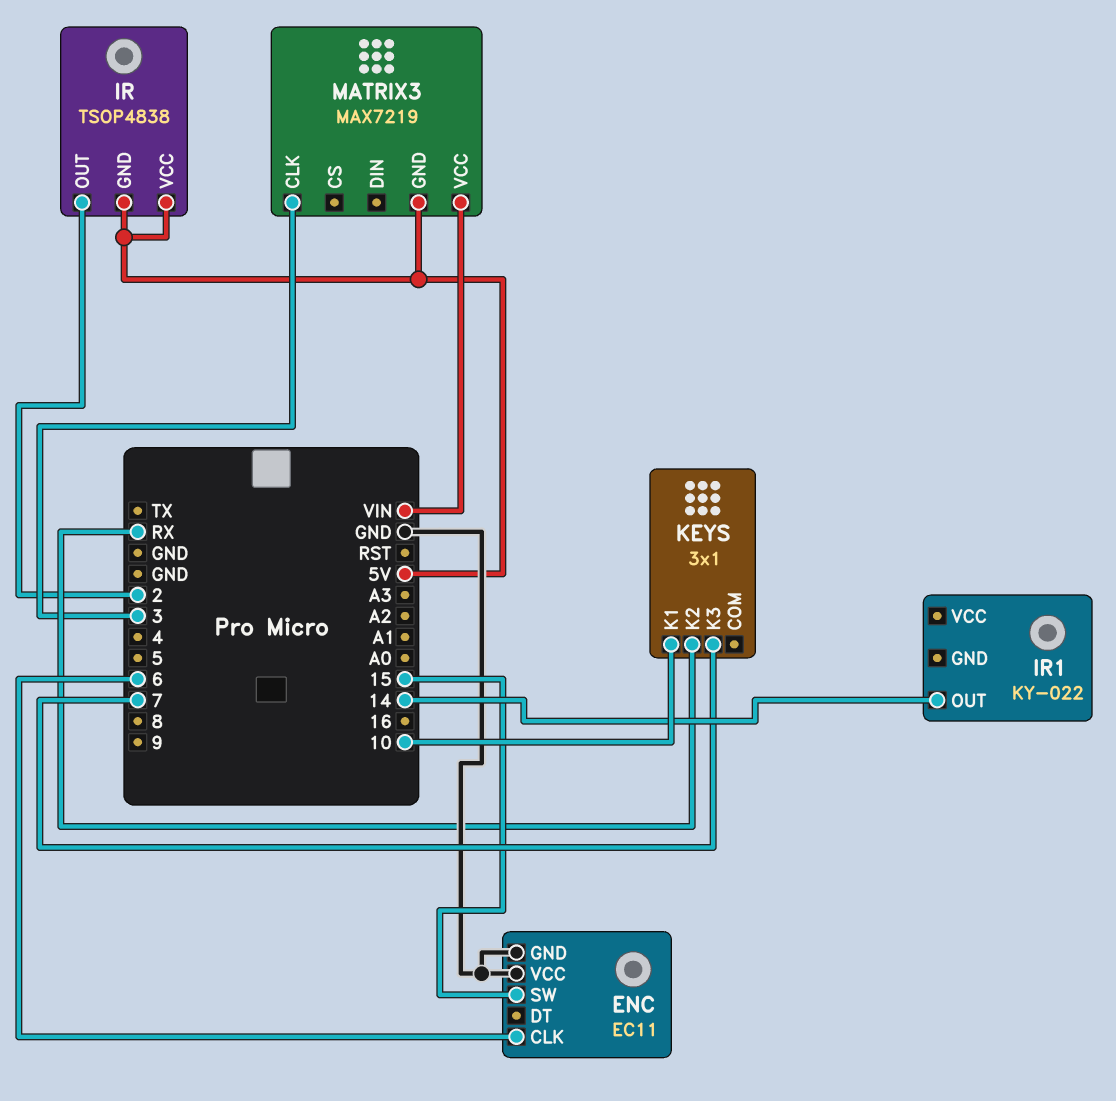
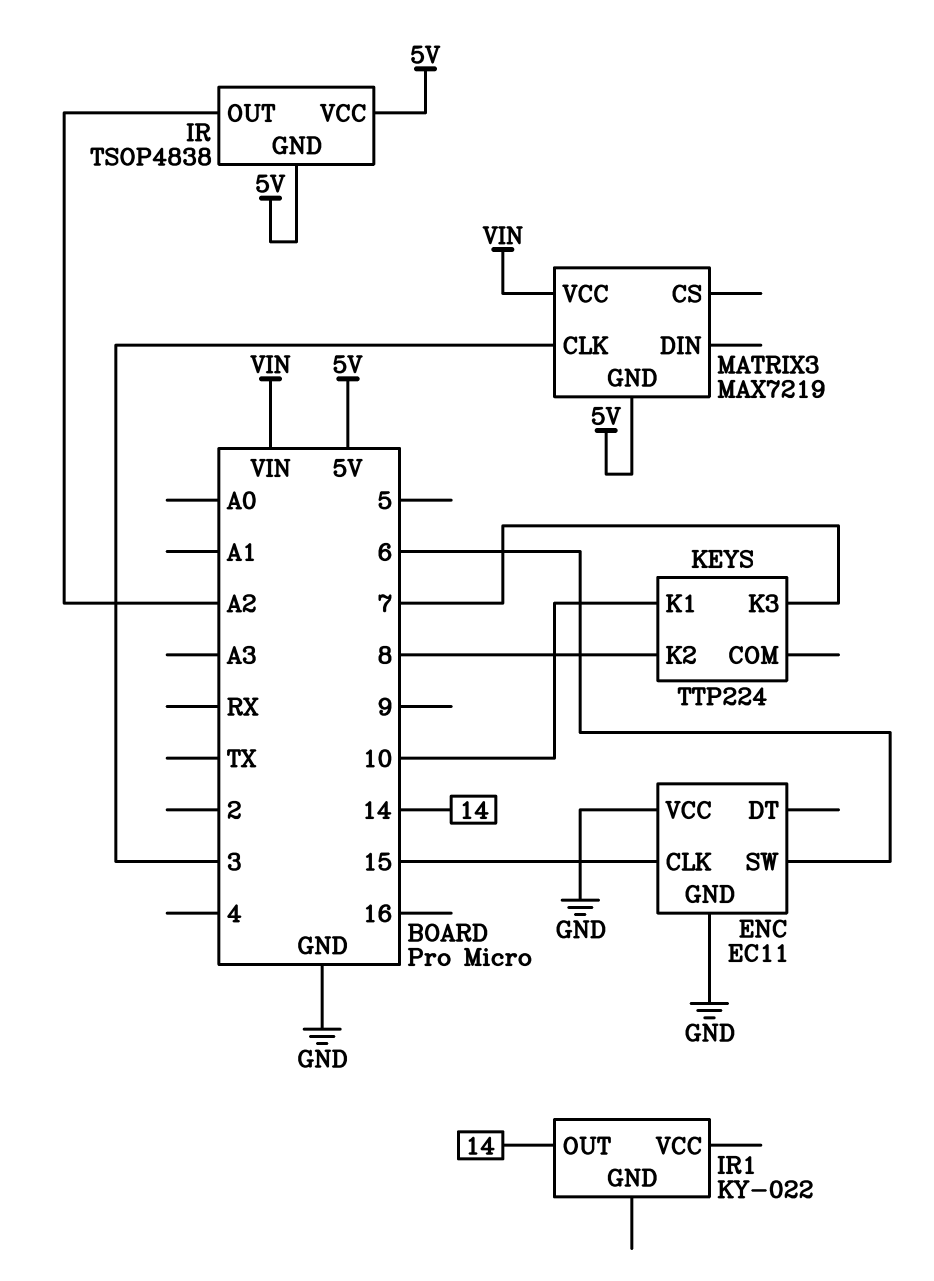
ENC pin CLK: 6 -> 15
ENC pin SW: 15 -> 6
IR pin OUT: 2 -> A2
KEYS: 3x1 -> TTP224
KEYS pin K2: RX -> 8

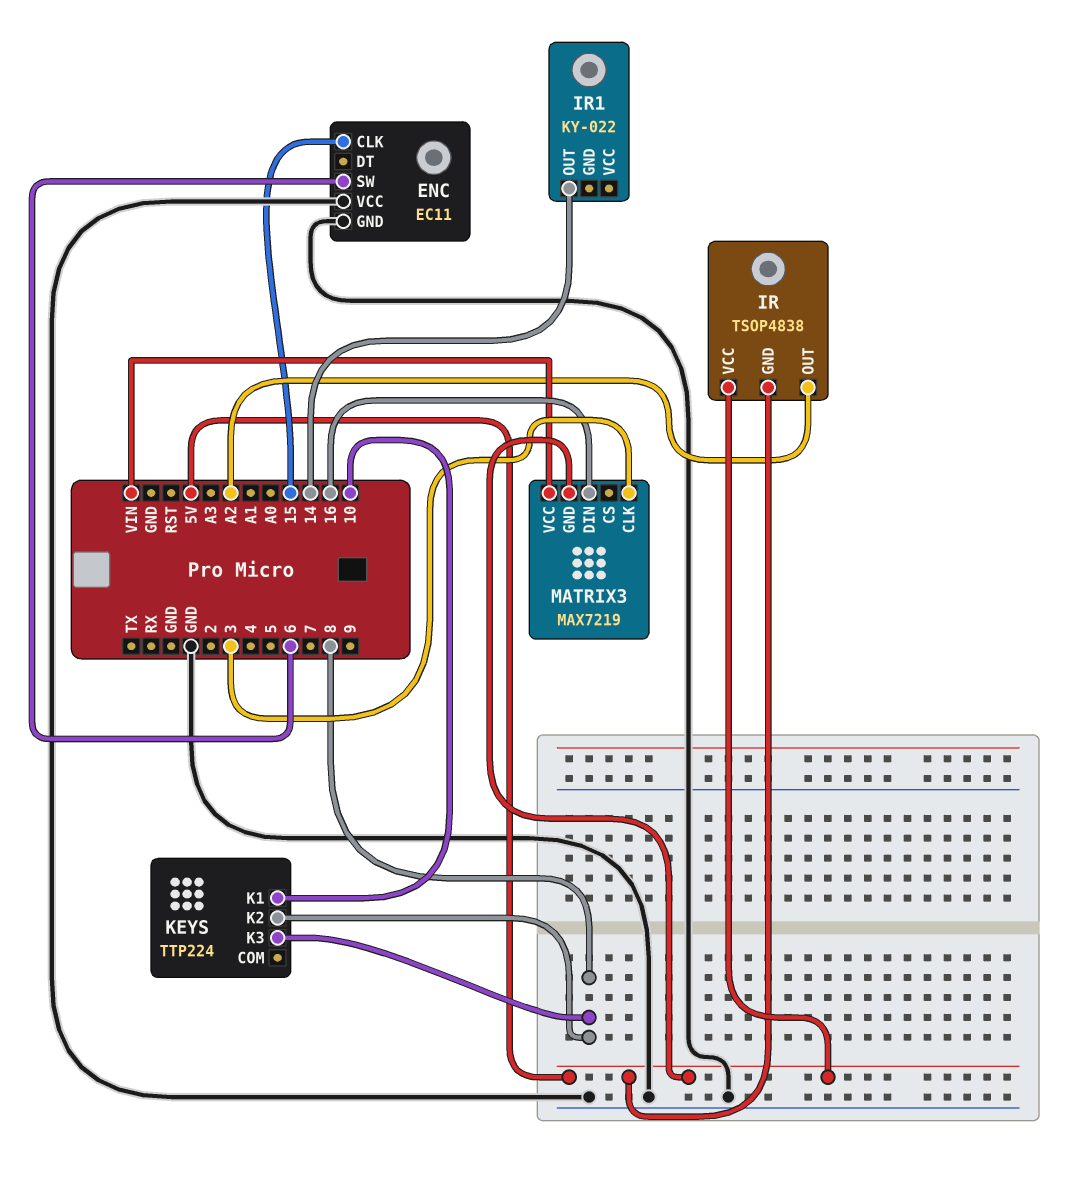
KEYS pin K3: 7 -> 8
MATRIX3 pin DIN: none -> 16

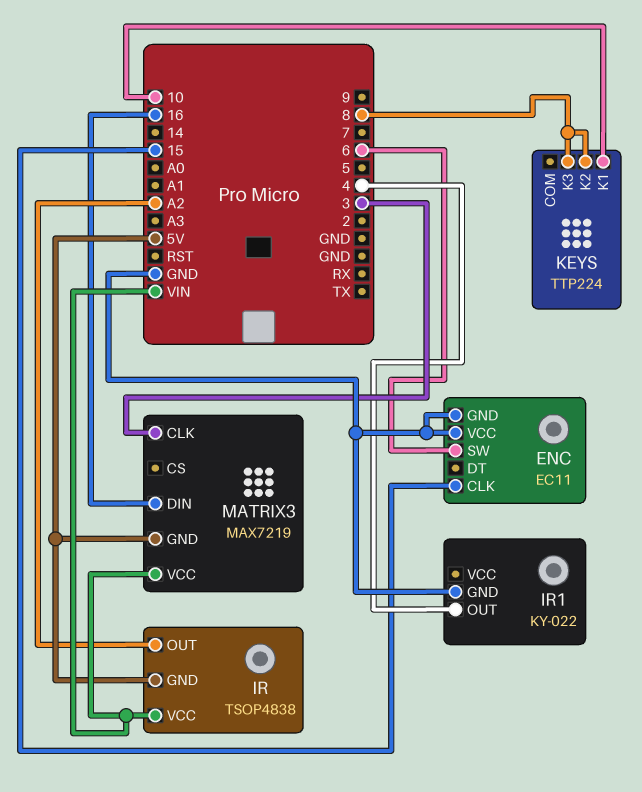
IR pin VCC: 5V -> VIN
IR1 pin GND: none -> GND
IR1 pin OUT: 14 -> 4

